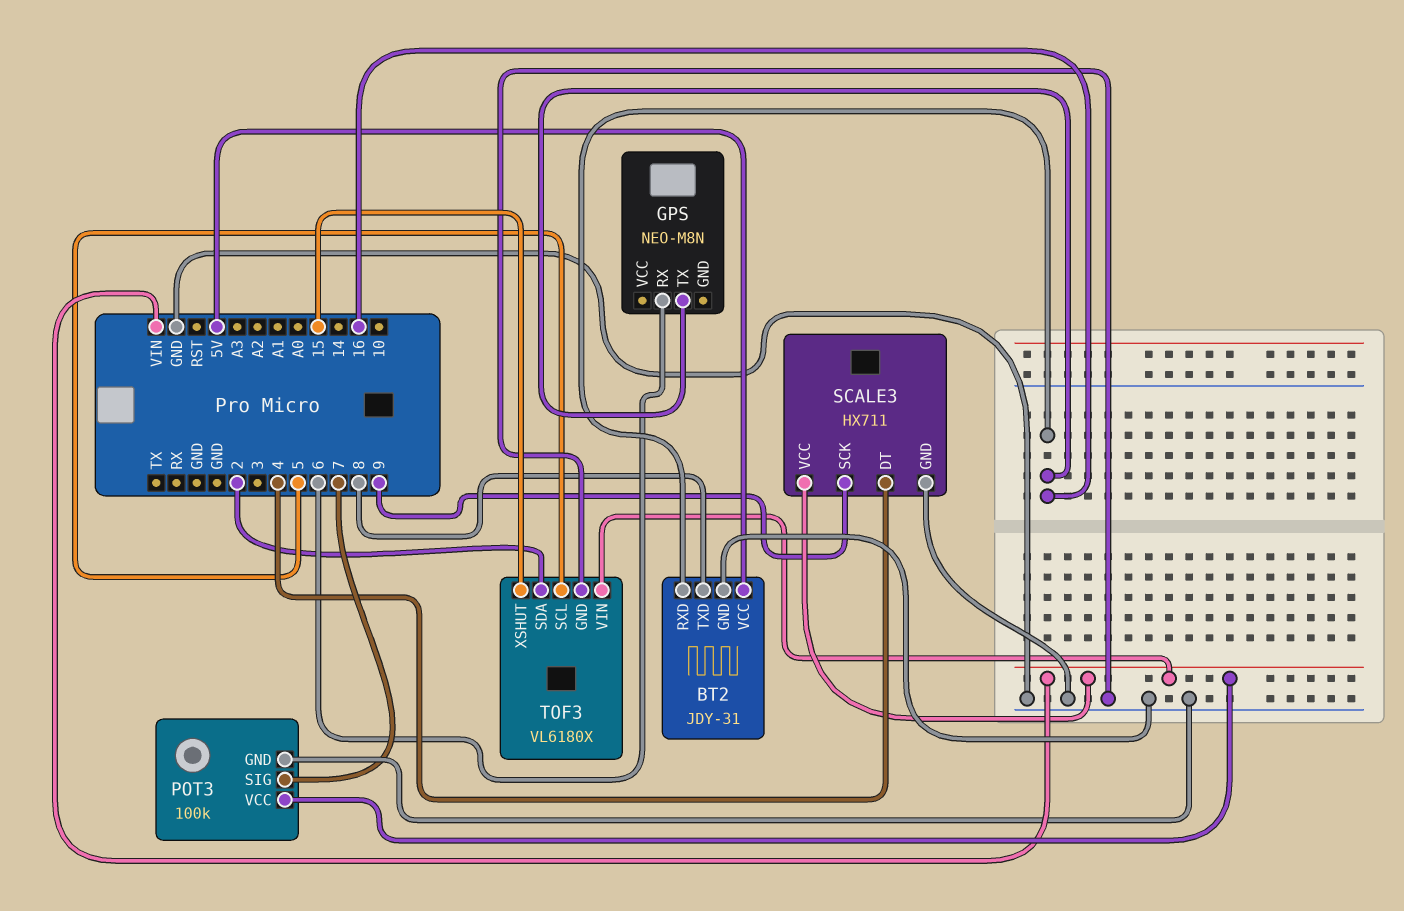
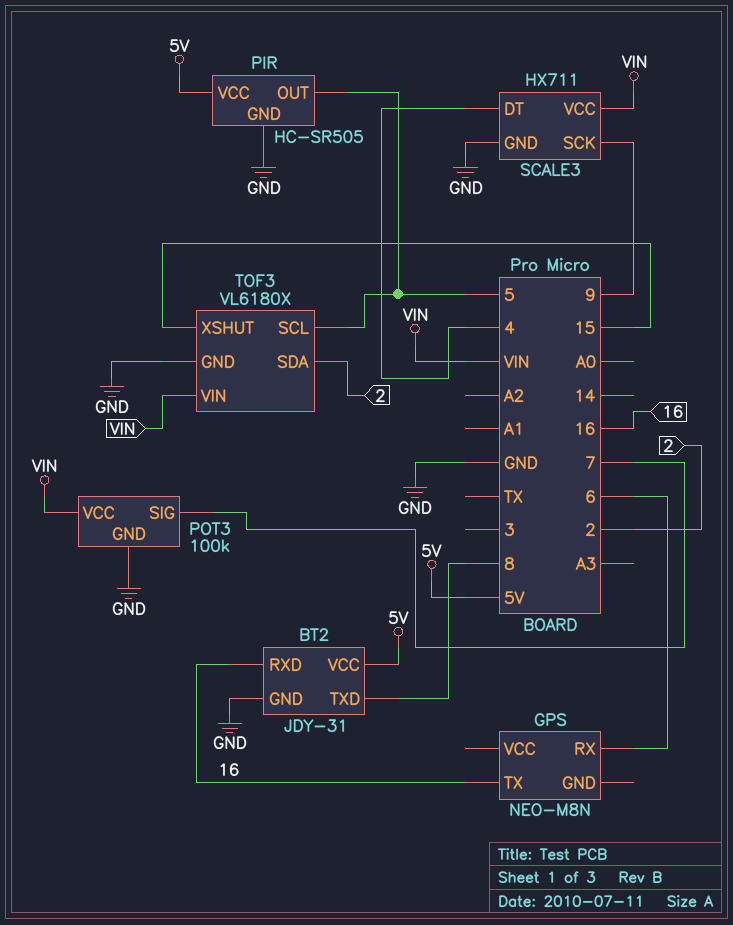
PIR: none -> HC-SR505
PIR pin GND: none -> GND
PIR pin OUT: none -> 5
PIR pin VCC: none -> 5V

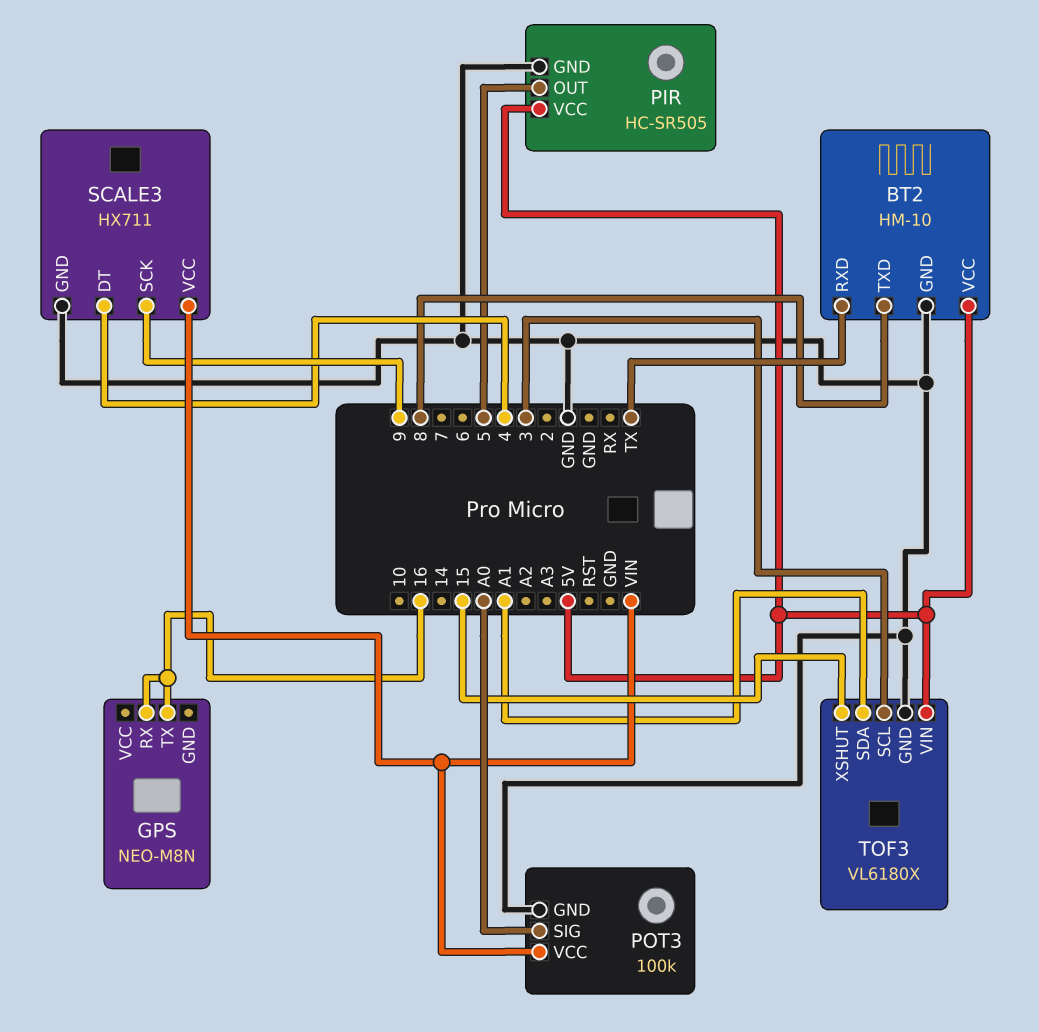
BT2: JDY-31 -> HM-10
BT2 pin RXD: 16 -> TX
GPS pin RX: 6 -> 16
POT3 pin SIG: 7 -> A0
TOF3 pin SCL: 5 -> 3
TOF3 pin SDA: 2 -> A1
TOF3 pin VIN: VIN -> 5V

